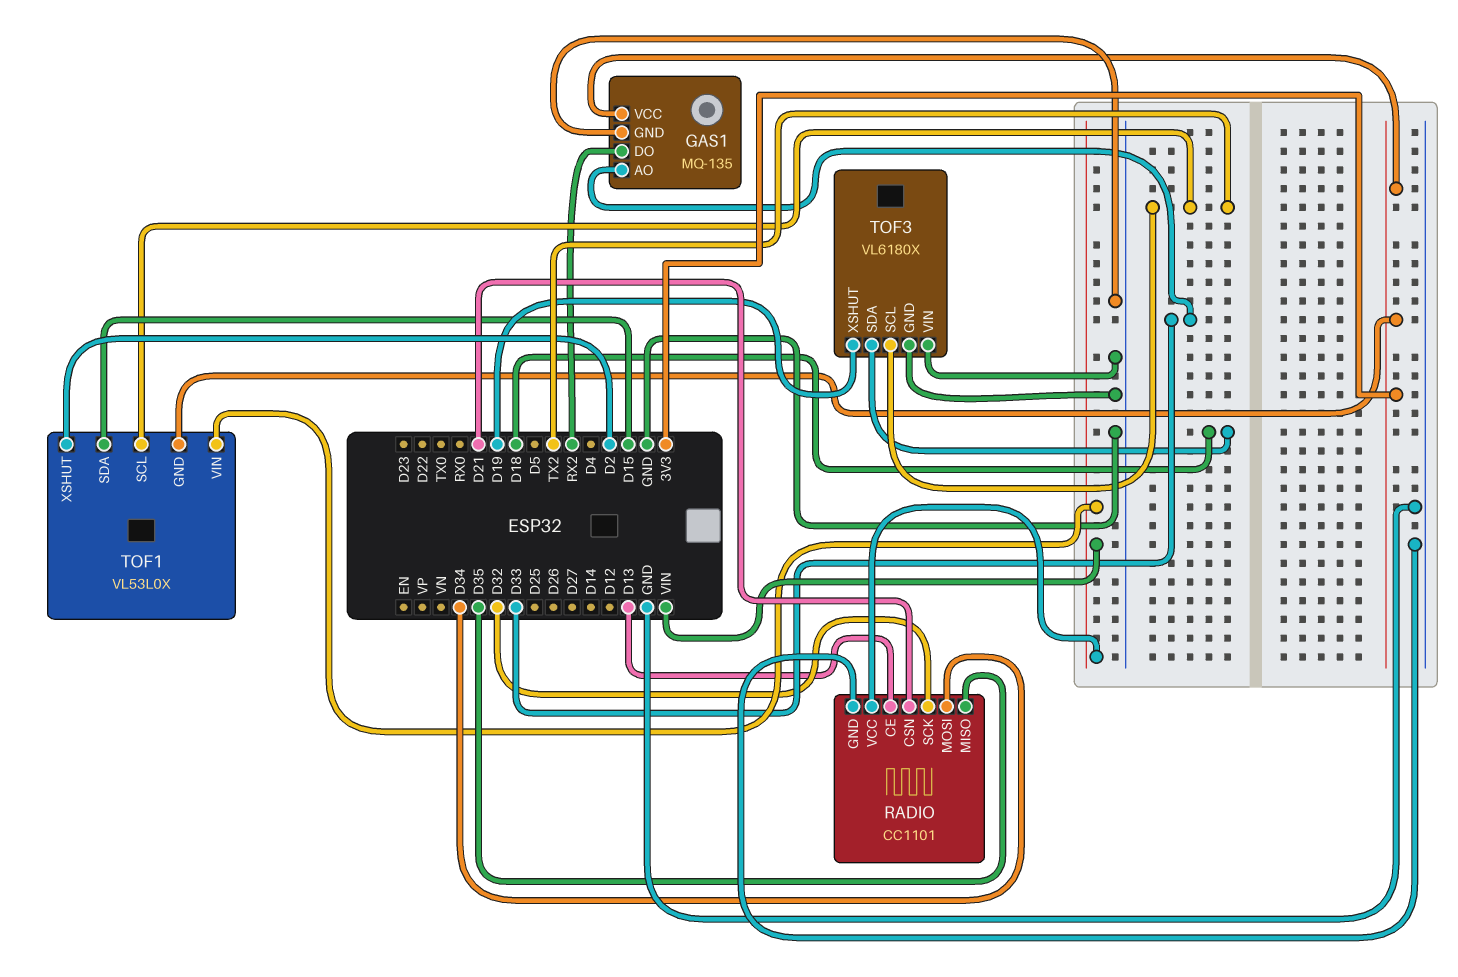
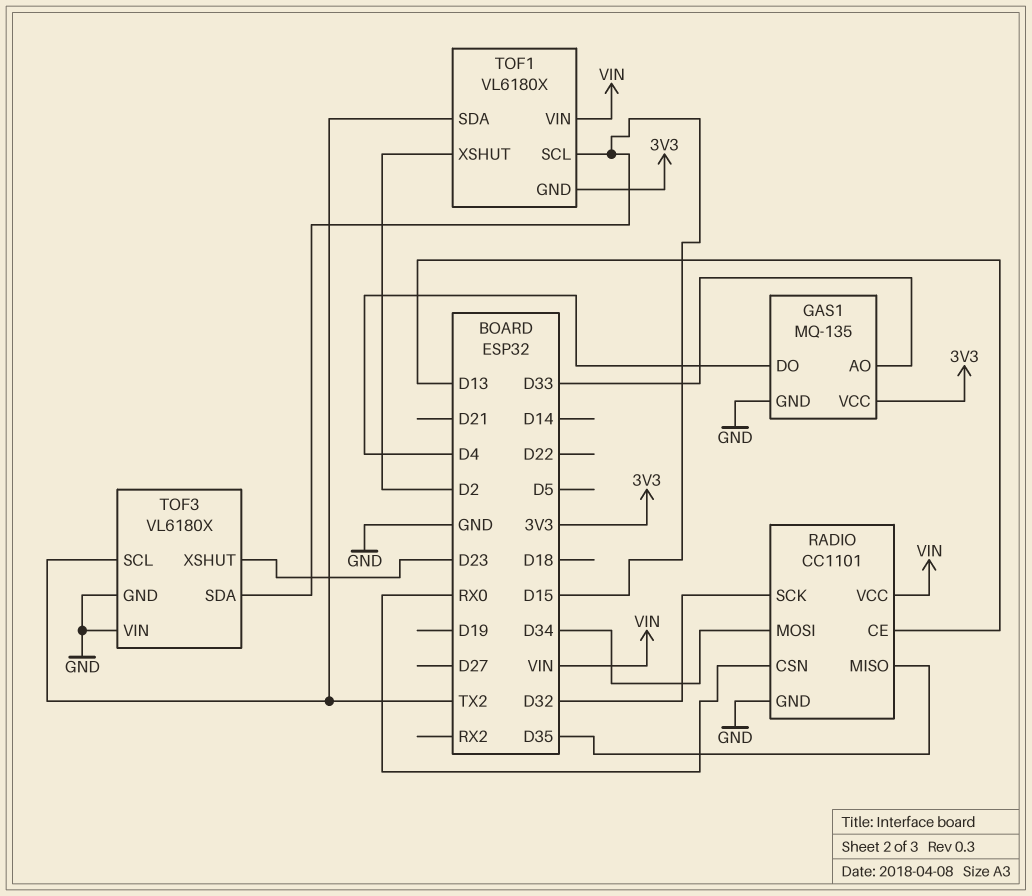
GAS1 pin DO: RX2 -> D4
RADIO pin CSN: D21 -> RX0
TOF1: VL53L0X -> VL6180X
TOF1 pin SCL: TX2 -> D15
TOF1 pin SDA: D15 -> TX2
TOF3 pin SDA: D18 -> D15
TOF3 pin XSHUT: D19 -> D23

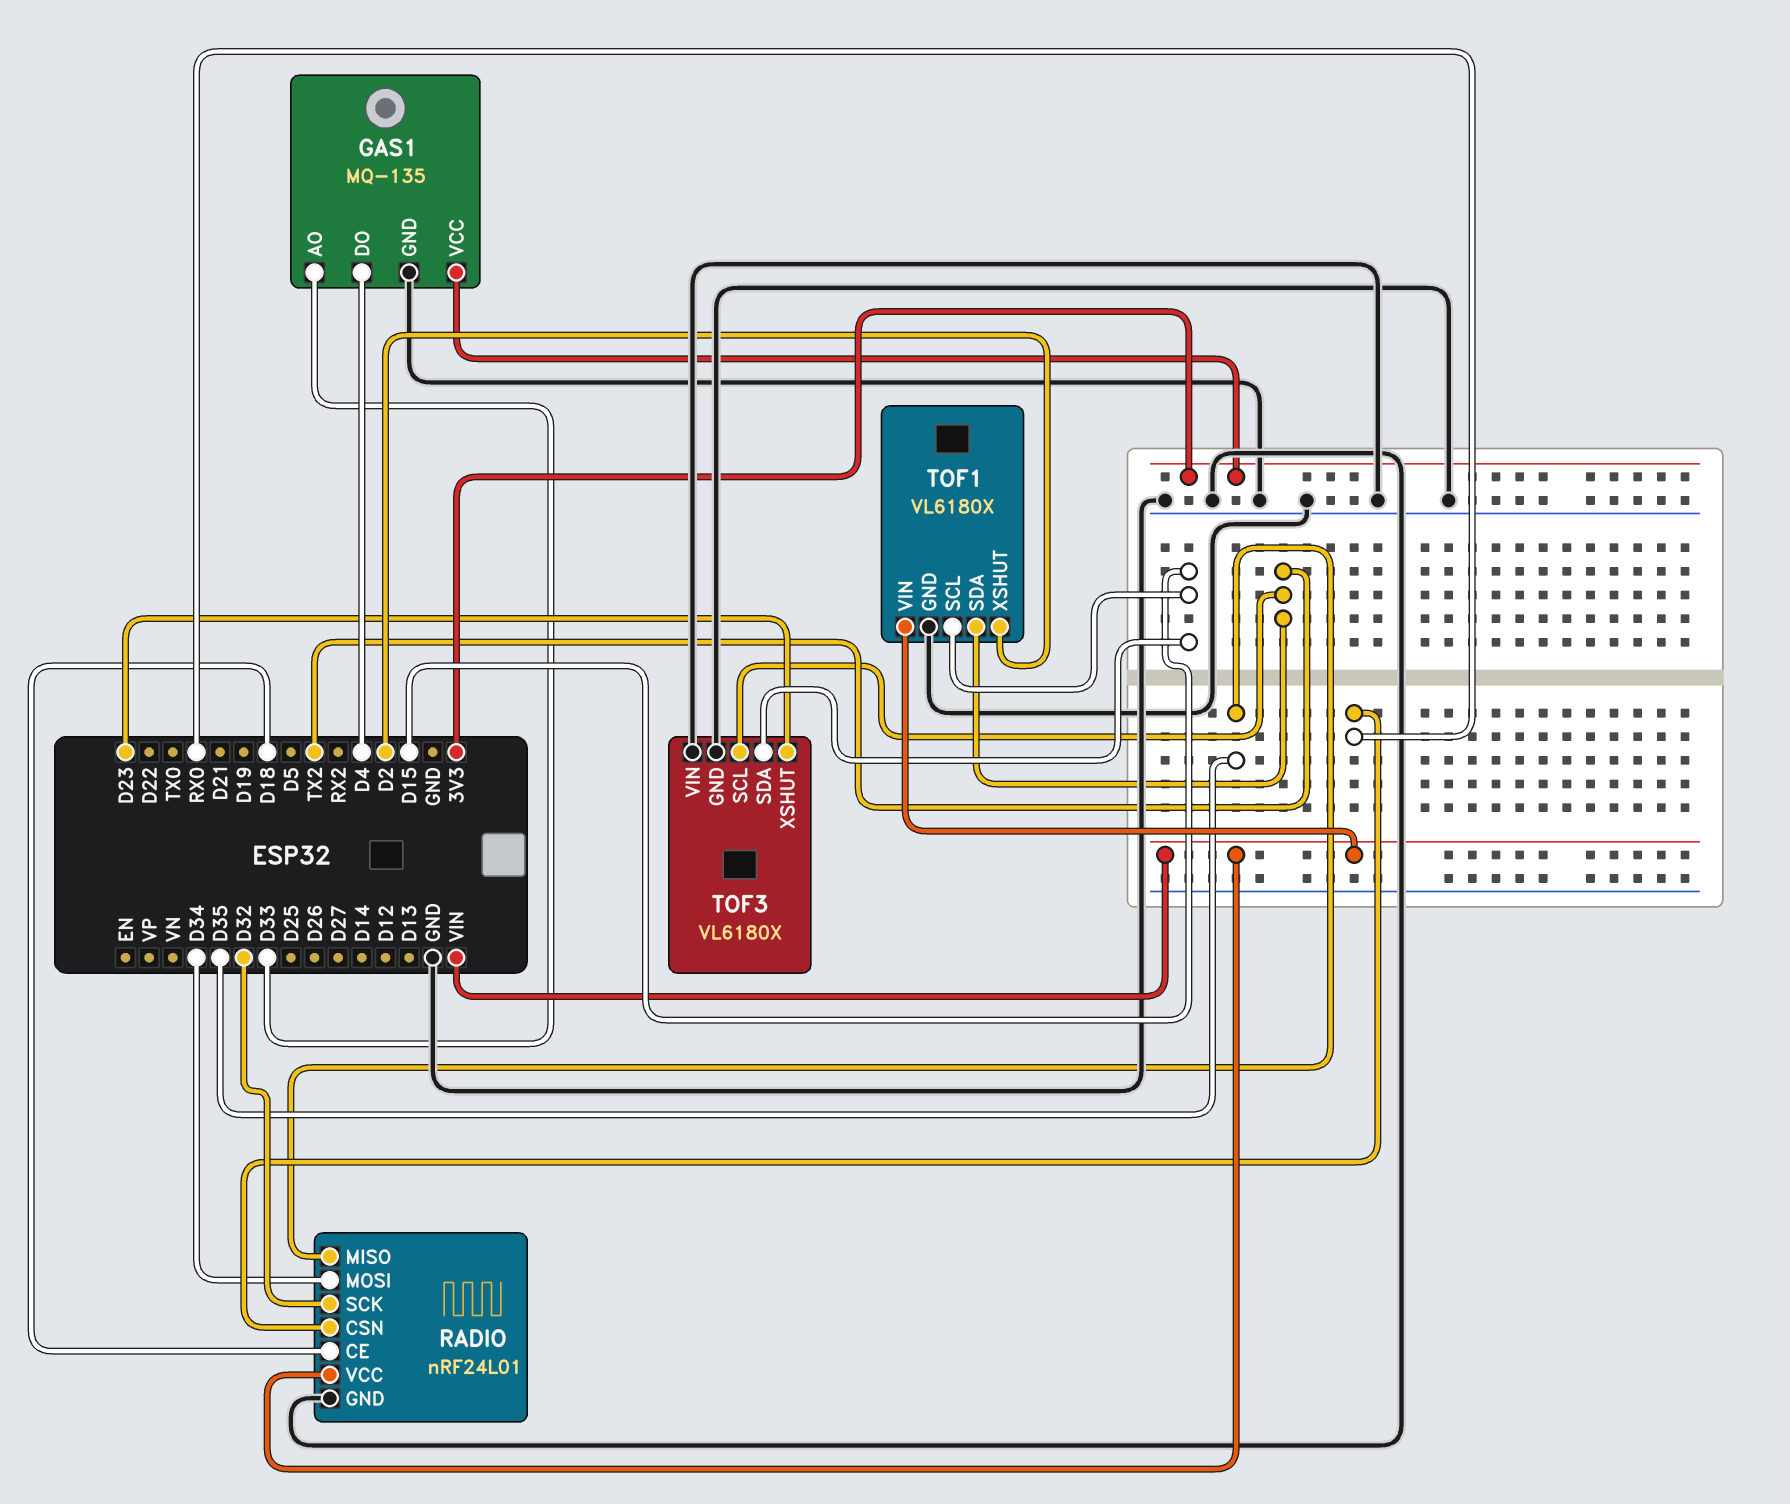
RADIO: CC1101 -> nRF24L01
RADIO pin CE: D13 -> D18
TOF1 pin GND: 3V3 -> GND

